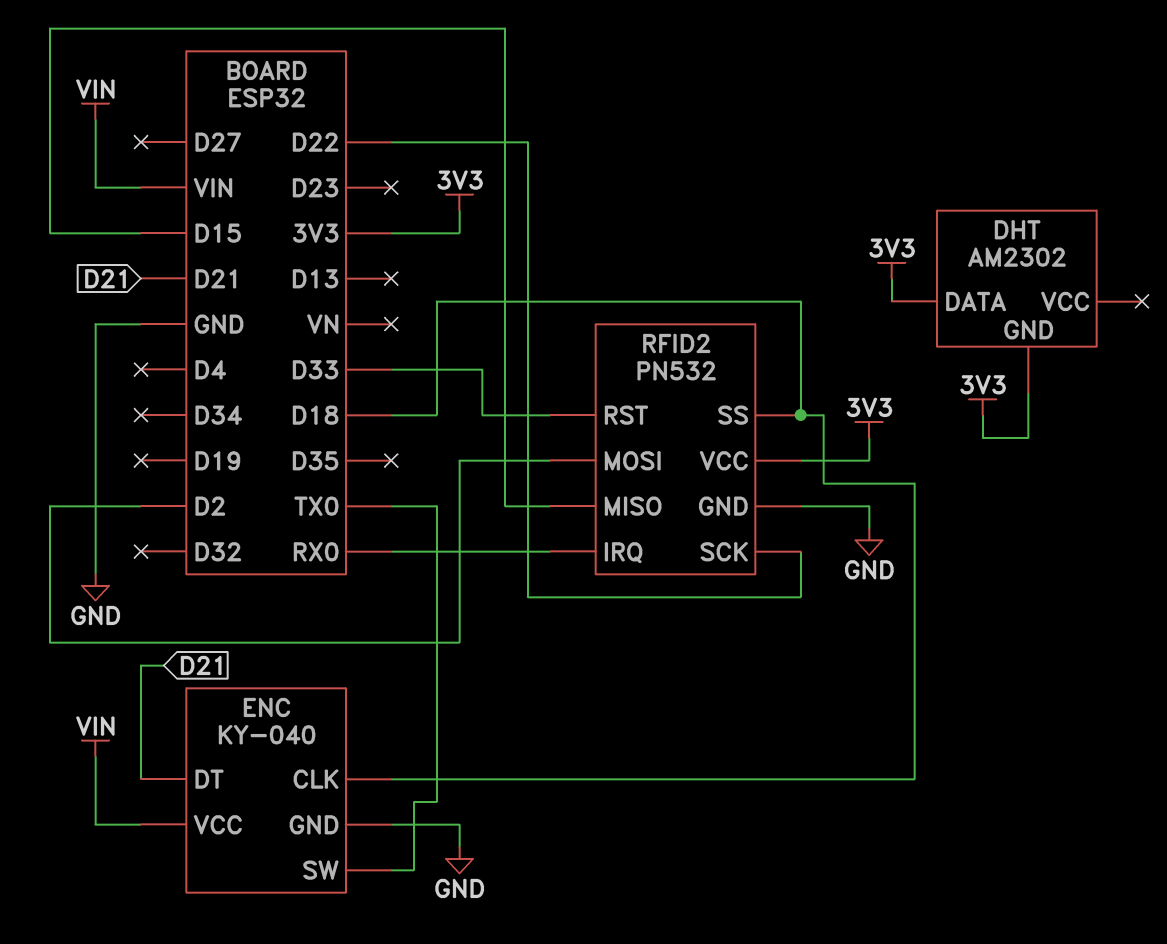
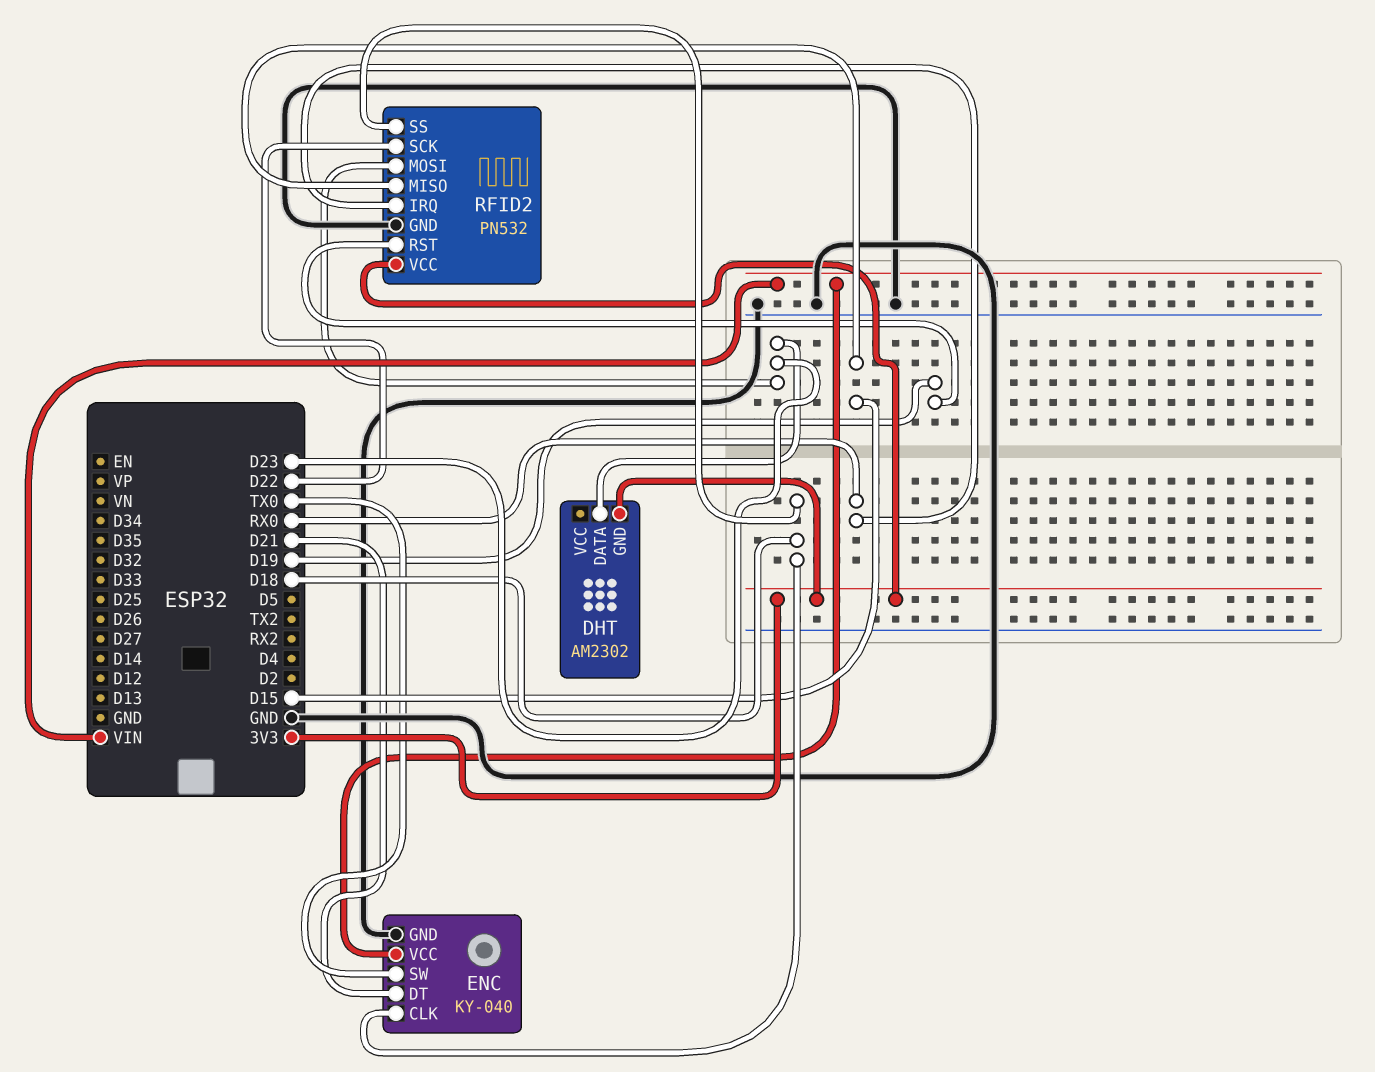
DHT pin DATA: 3V3 -> D23
RFID2 pin MOSI: D2 -> D23
RFID2 pin RST: D33 -> D19

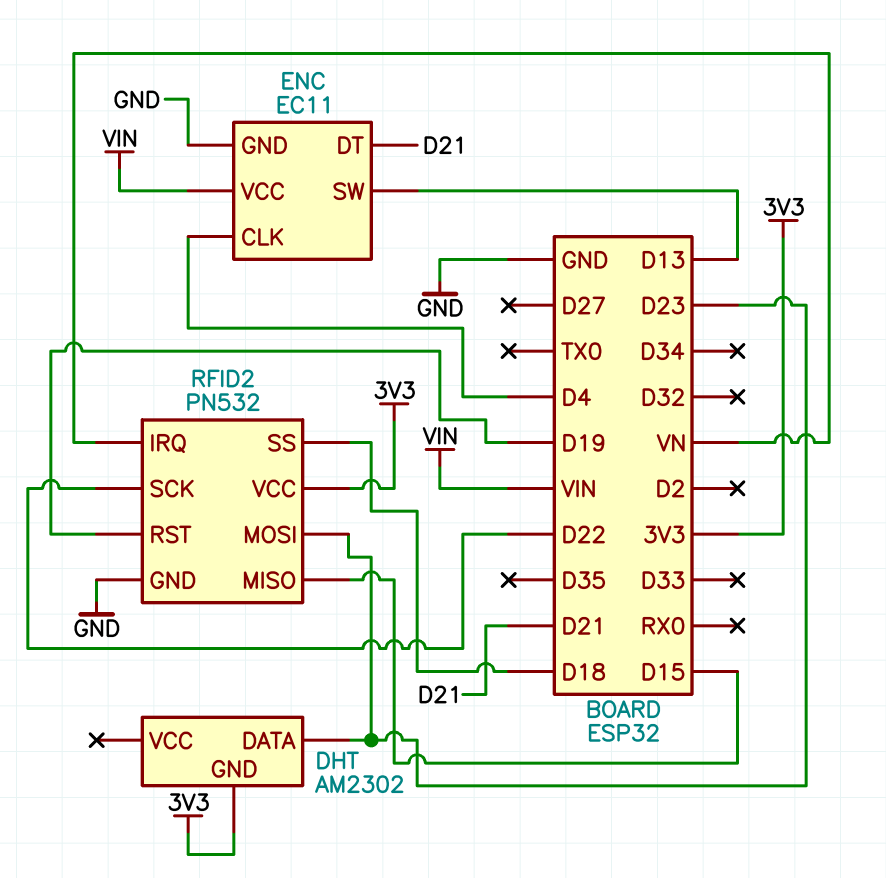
ENC: KY-040 -> EC11
ENC pin CLK: D18 -> D4
ENC pin SW: TX0 -> D13
RFID2 pin IRQ: RX0 -> VN

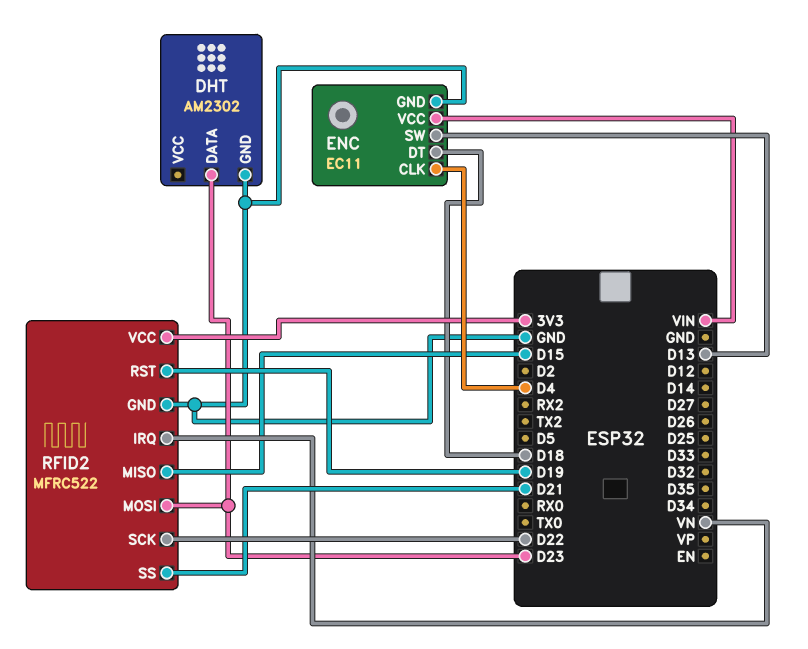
DHT pin GND: 3V3 -> GND
ENC pin DT: D21 -> D18
RFID2: PN532 -> MFRC522
RFID2 pin SS: D18 -> D21

